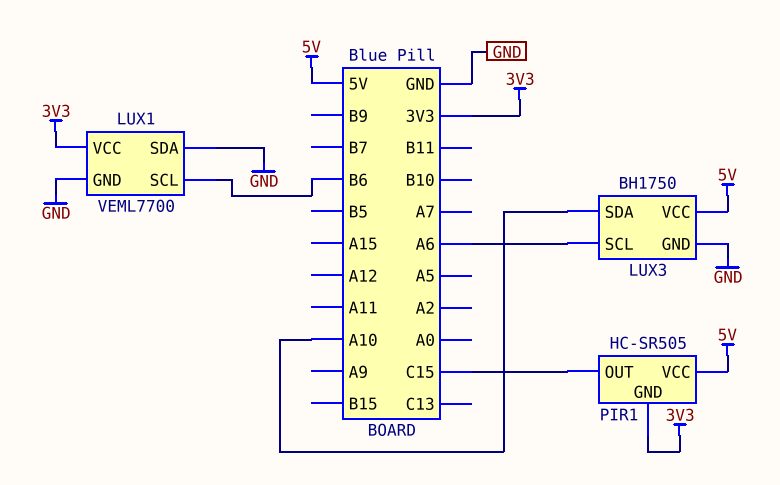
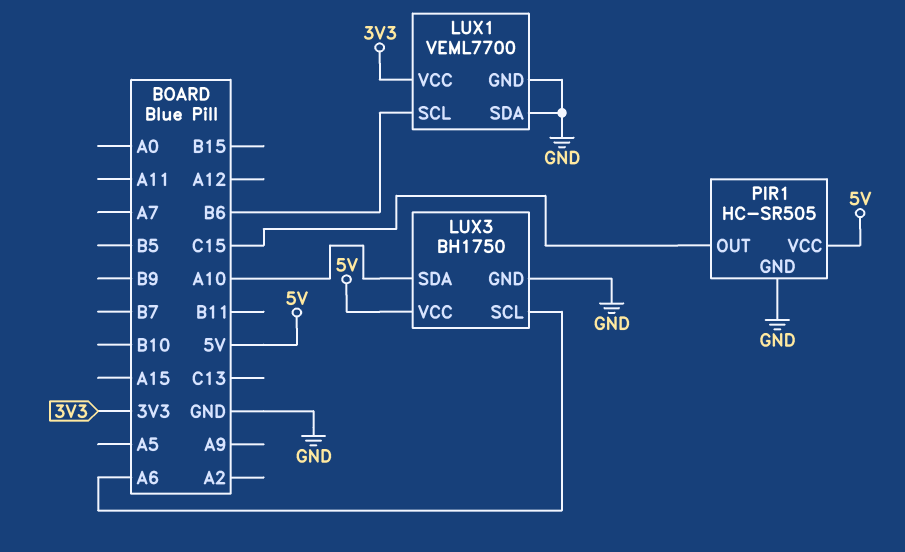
PIR1 pin GND: 3V3 -> GND

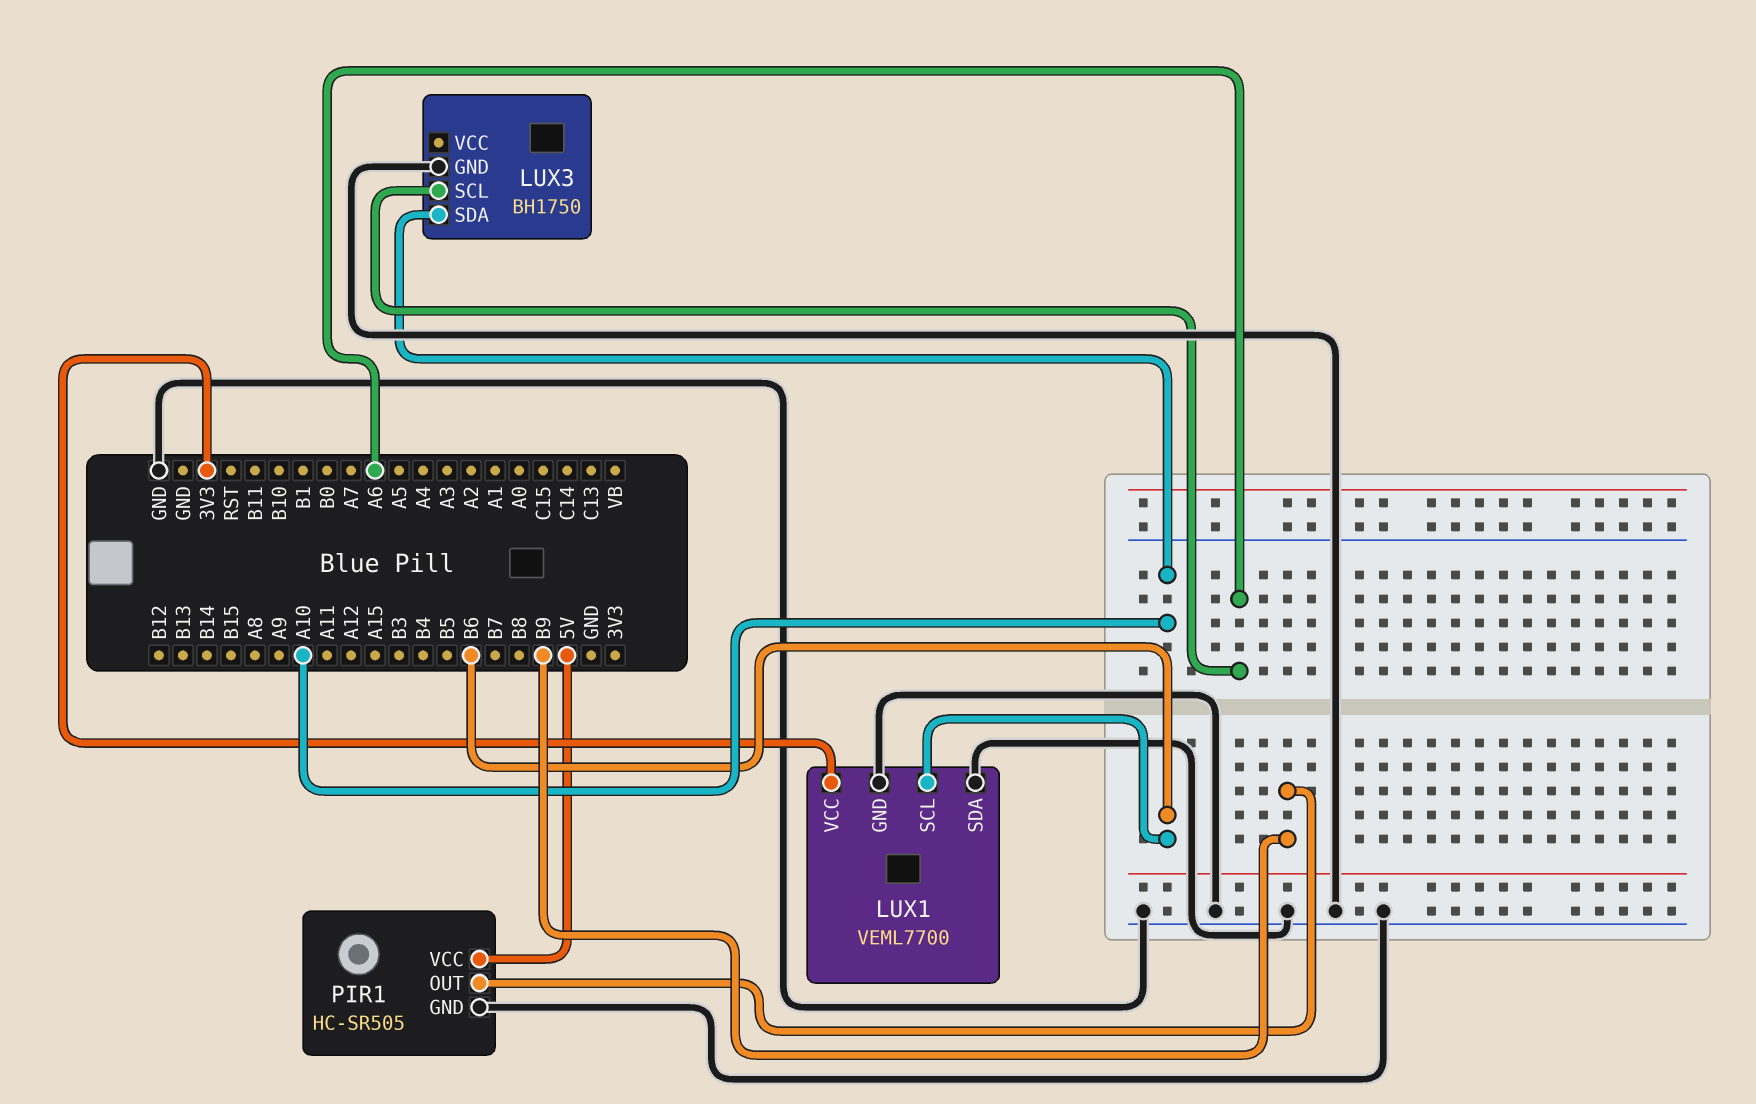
LUX3 pin VCC: 5V -> none
PIR1 pin OUT: C15 -> B9

